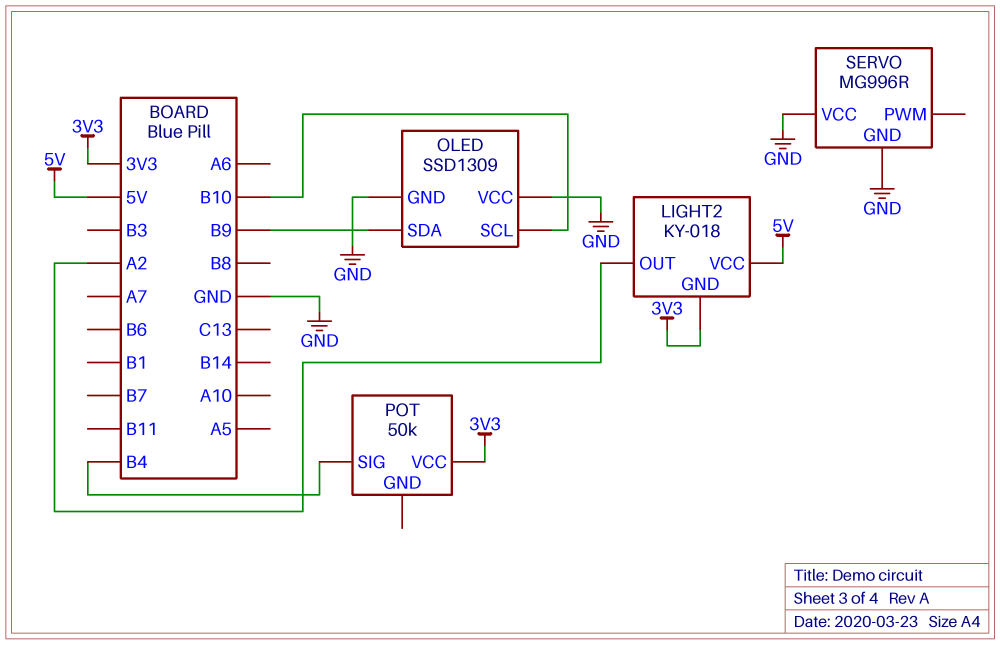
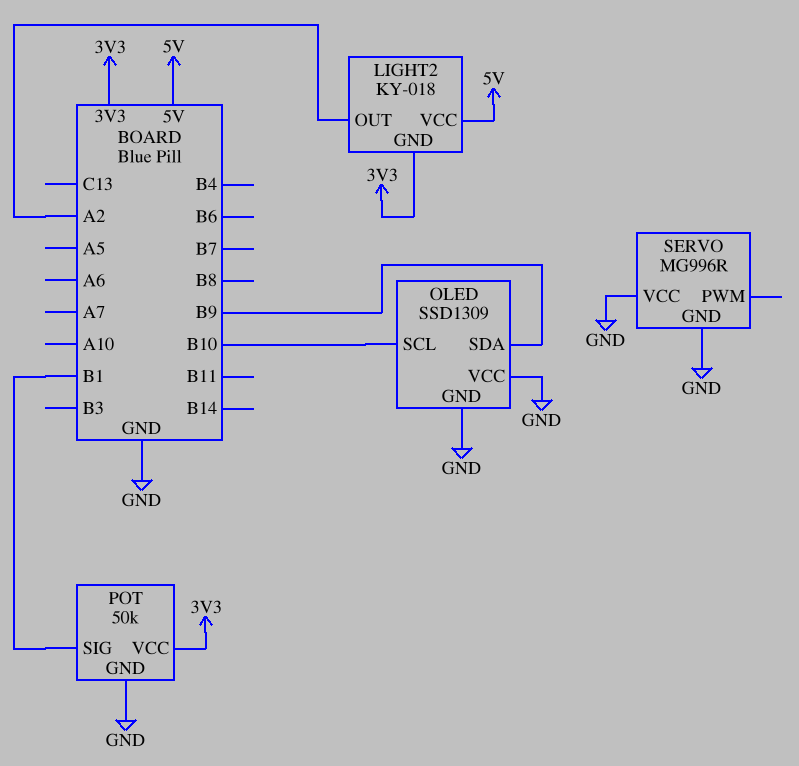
POT pin GND: none -> GND
POT pin SIG: B4 -> B1

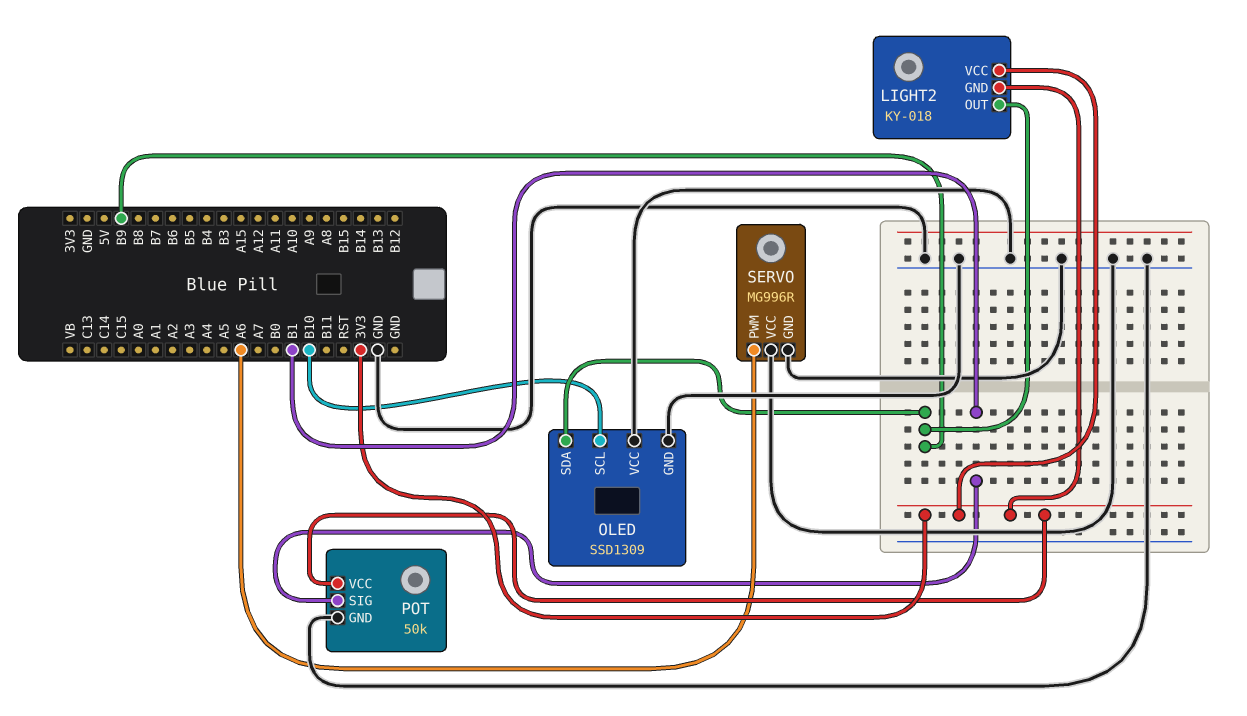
LIGHT2 pin OUT: A2 -> B9
LIGHT2 pin VCC: 5V -> 3V3
SERVO pin PWM: none -> A6

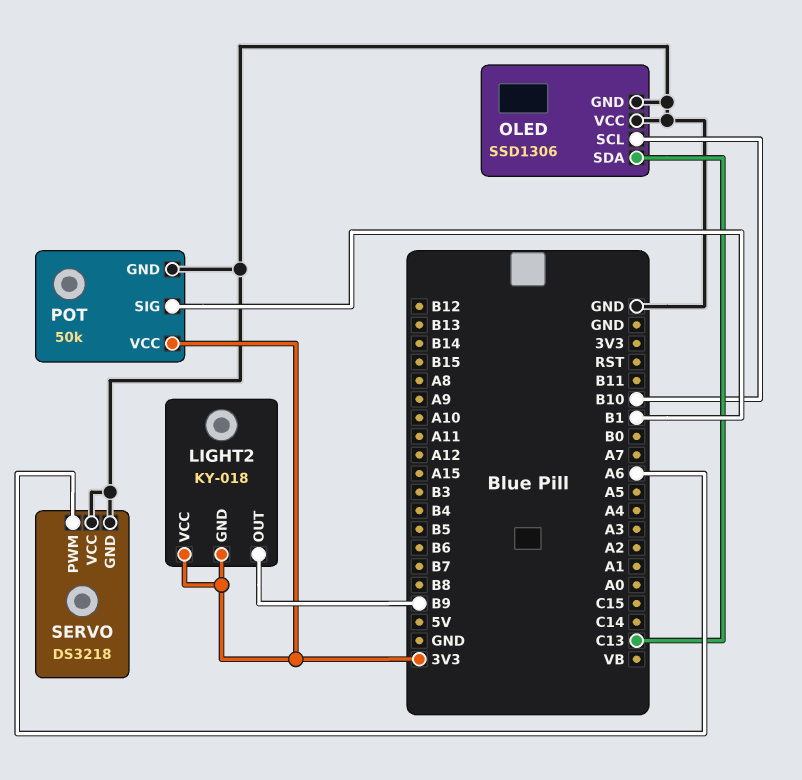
OLED: SSD1309 -> SSD1306
OLED pin SDA: B9 -> C13
SERVO: MG996R -> DS3218

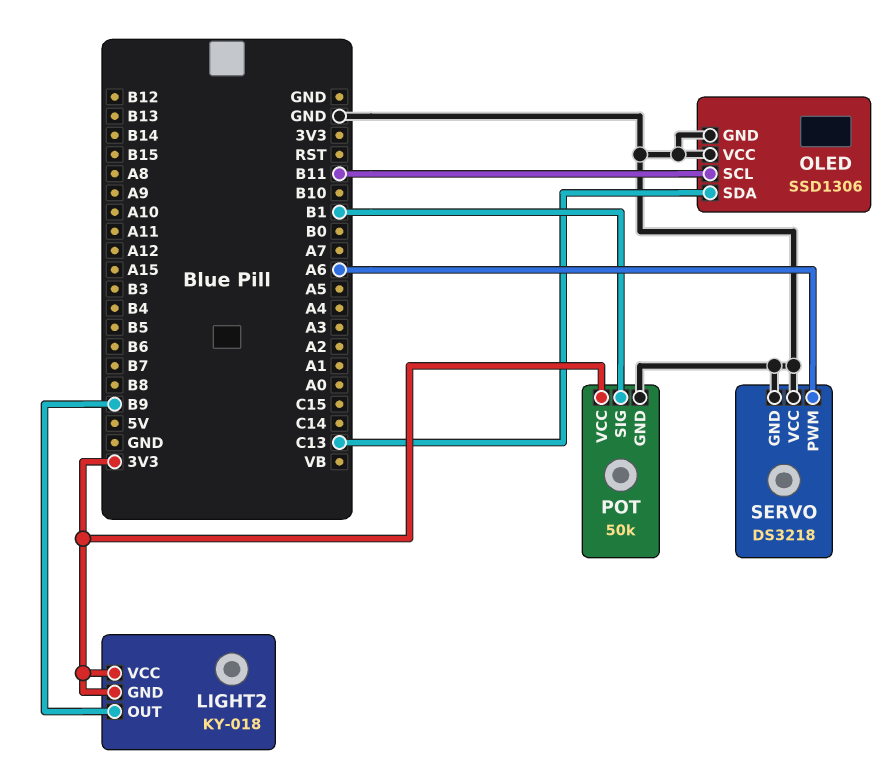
OLED pin SCL: B10 -> B11

